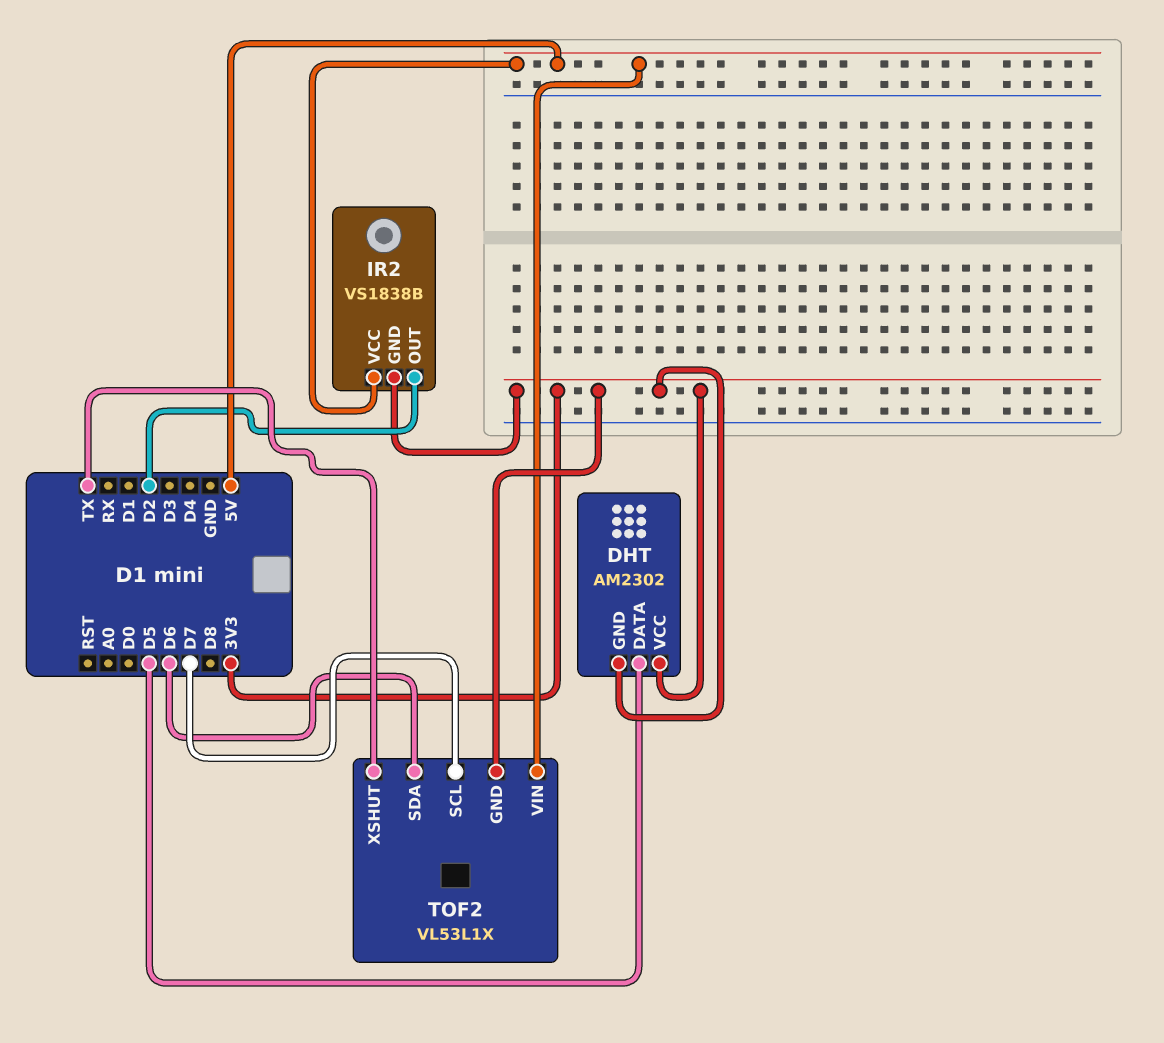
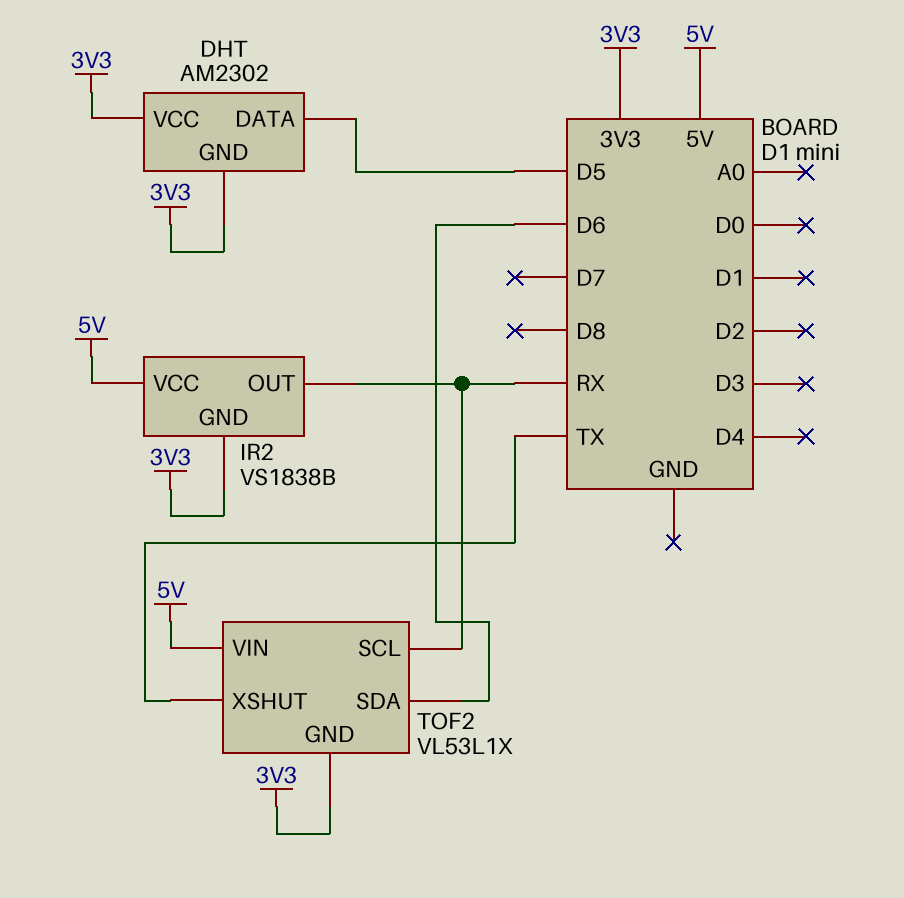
IR2 pin OUT: D2 -> RX
TOF2 pin SCL: D7 -> RX

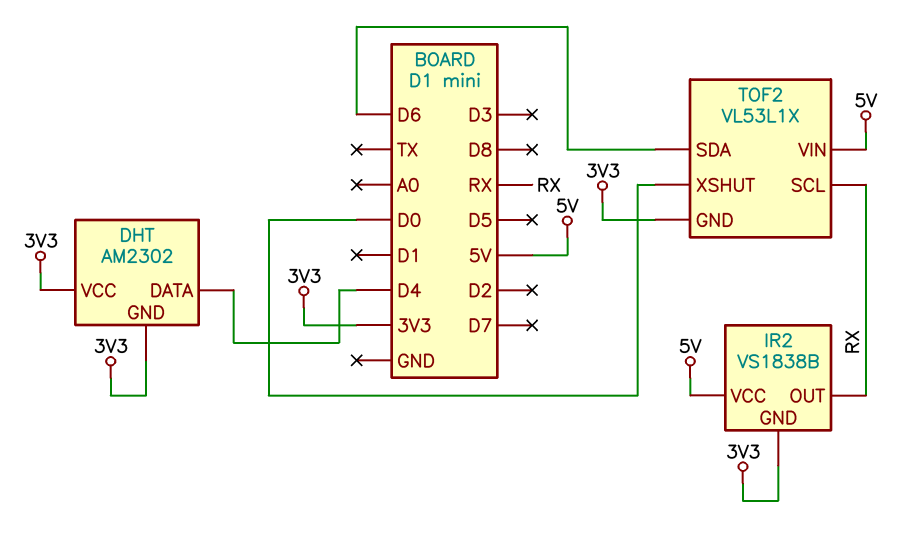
DHT pin DATA: D5 -> D4
TOF2 pin XSHUT: TX -> D0

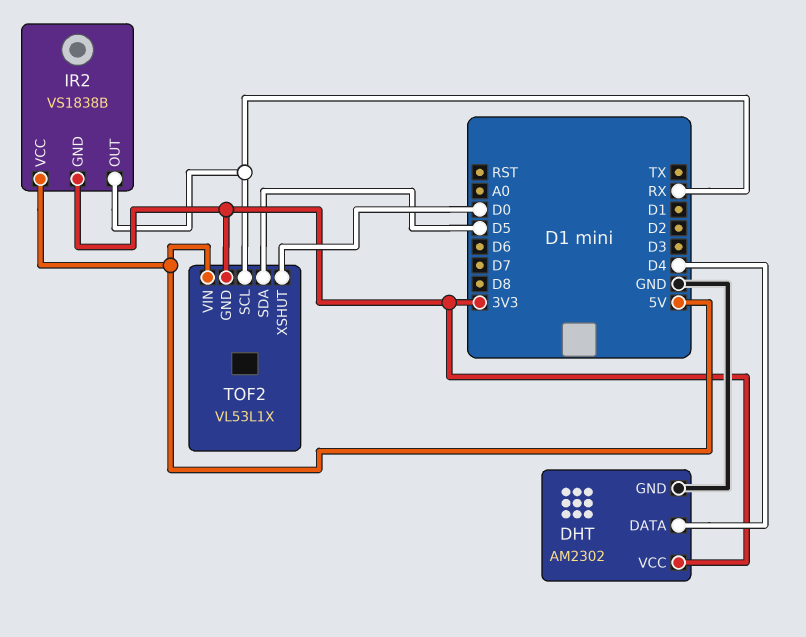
DHT pin GND: 3V3 -> GND
TOF2 pin SDA: D6 -> D5

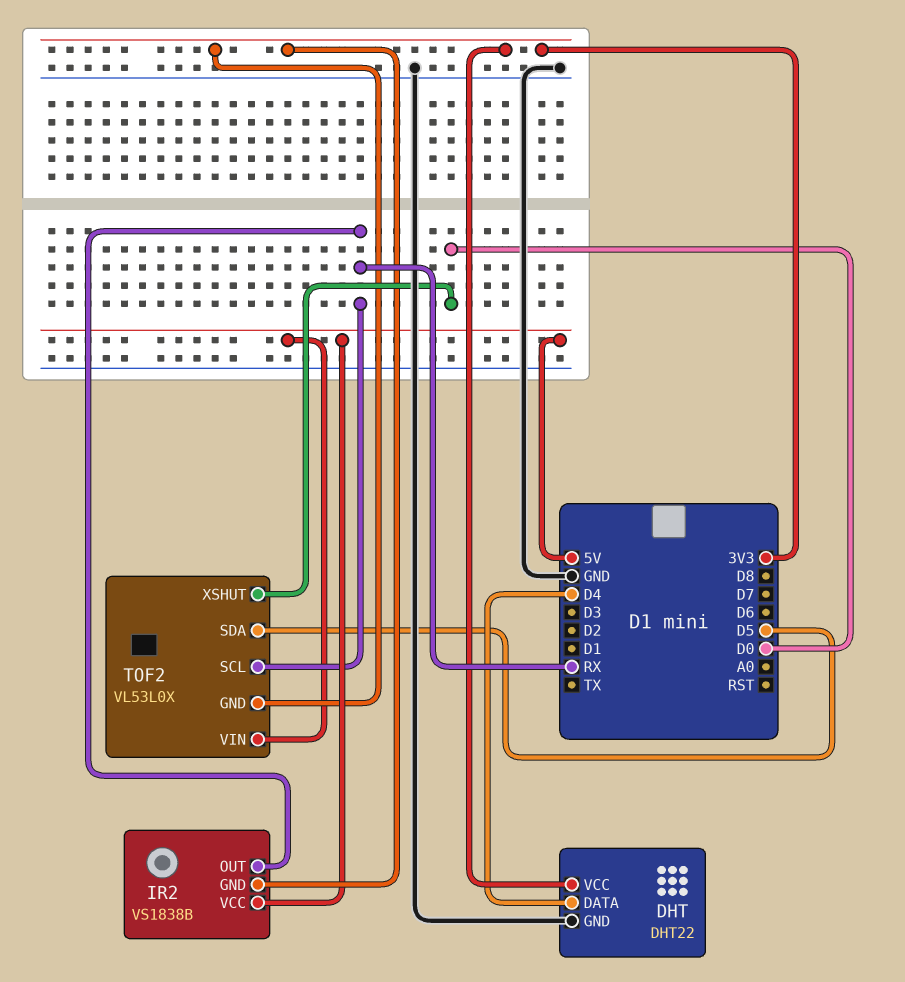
DHT: AM2302 -> DHT22
TOF2: VL53L1X -> VL53L0X

